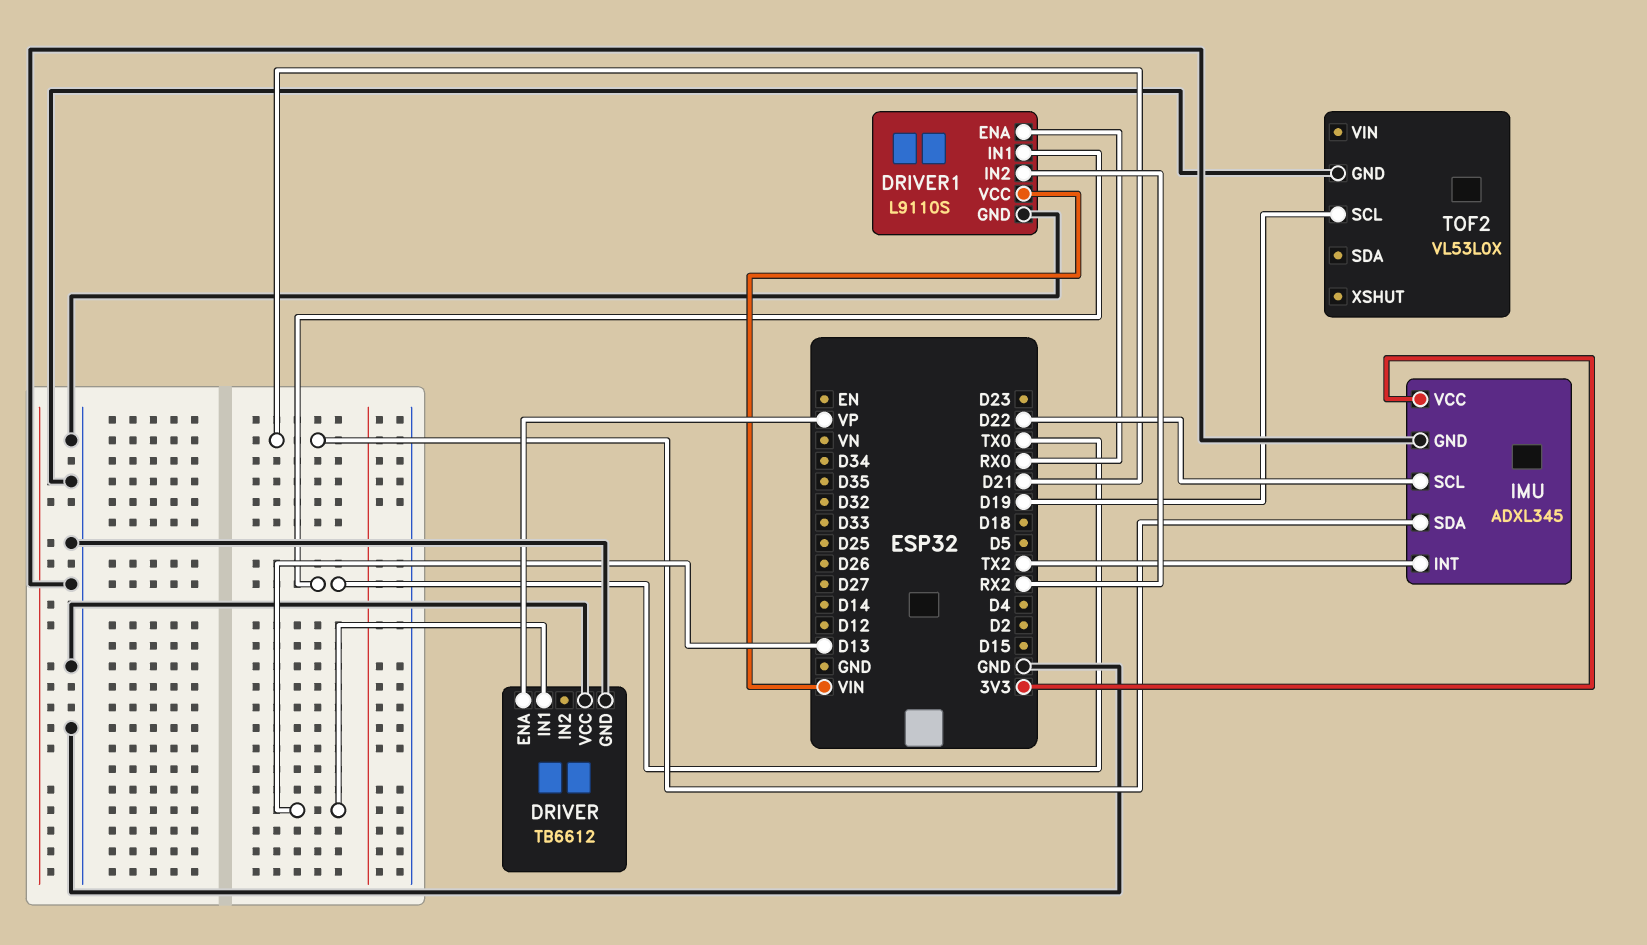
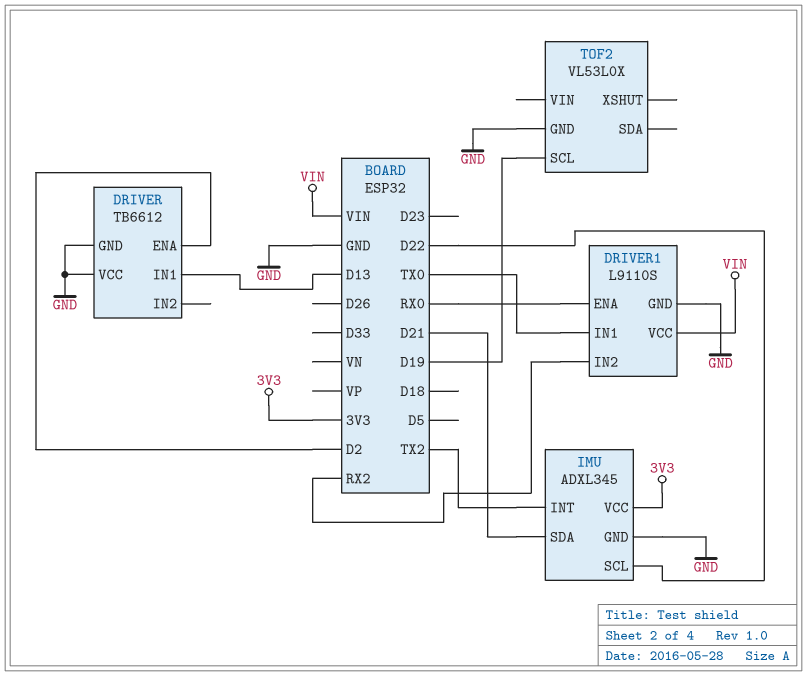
DRIVER pin ENA: VP -> D2

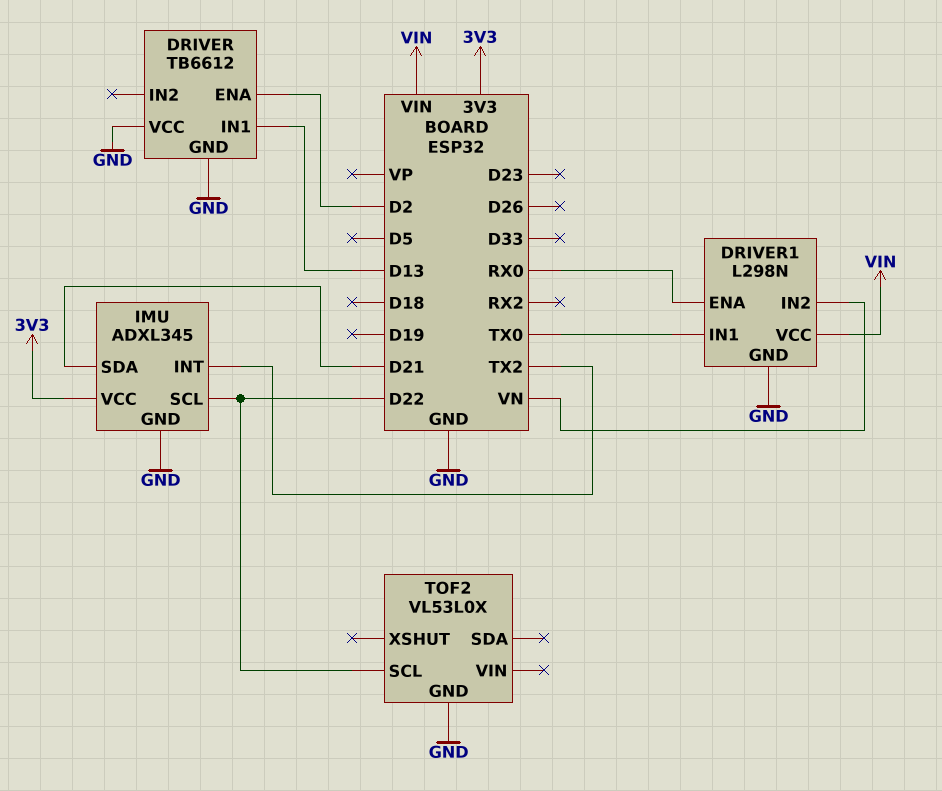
DRIVER1: L9110S -> L298N
DRIVER1 pin IN2: RX2 -> VN
TOF2 pin SCL: D19 -> D22

